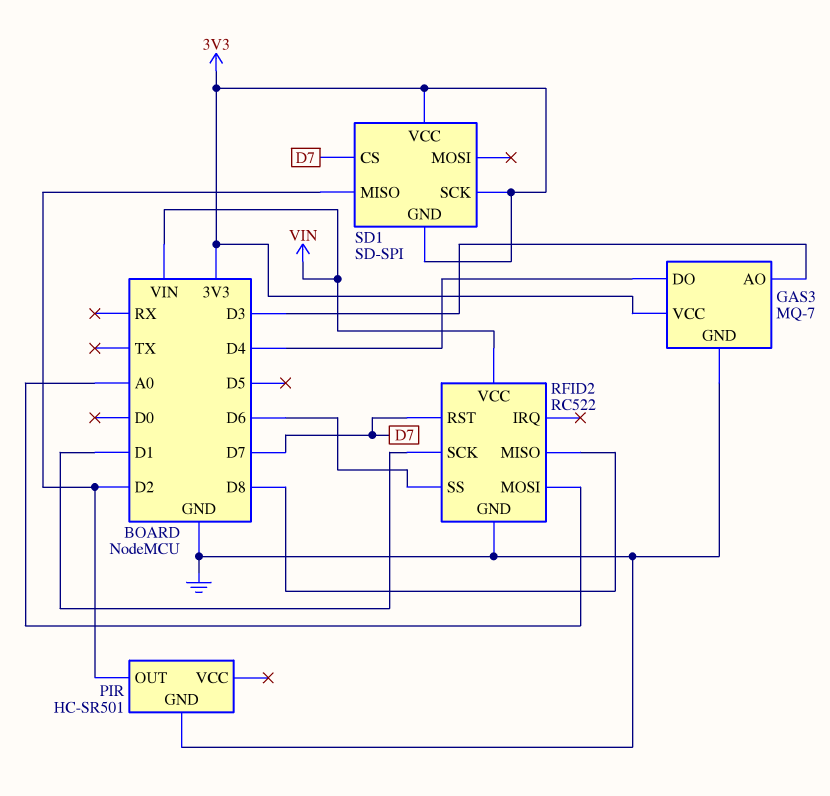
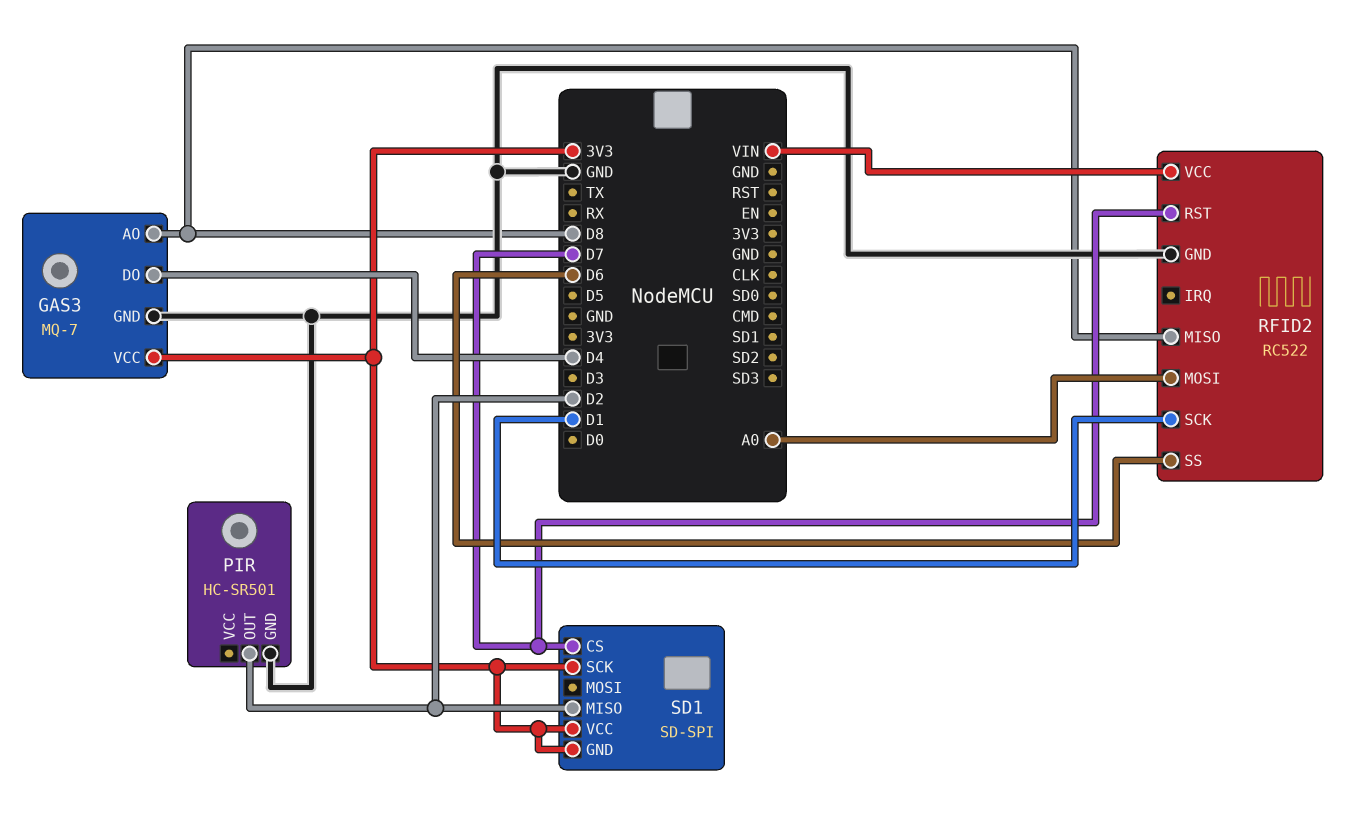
GAS3 pin AO: D3 -> D8

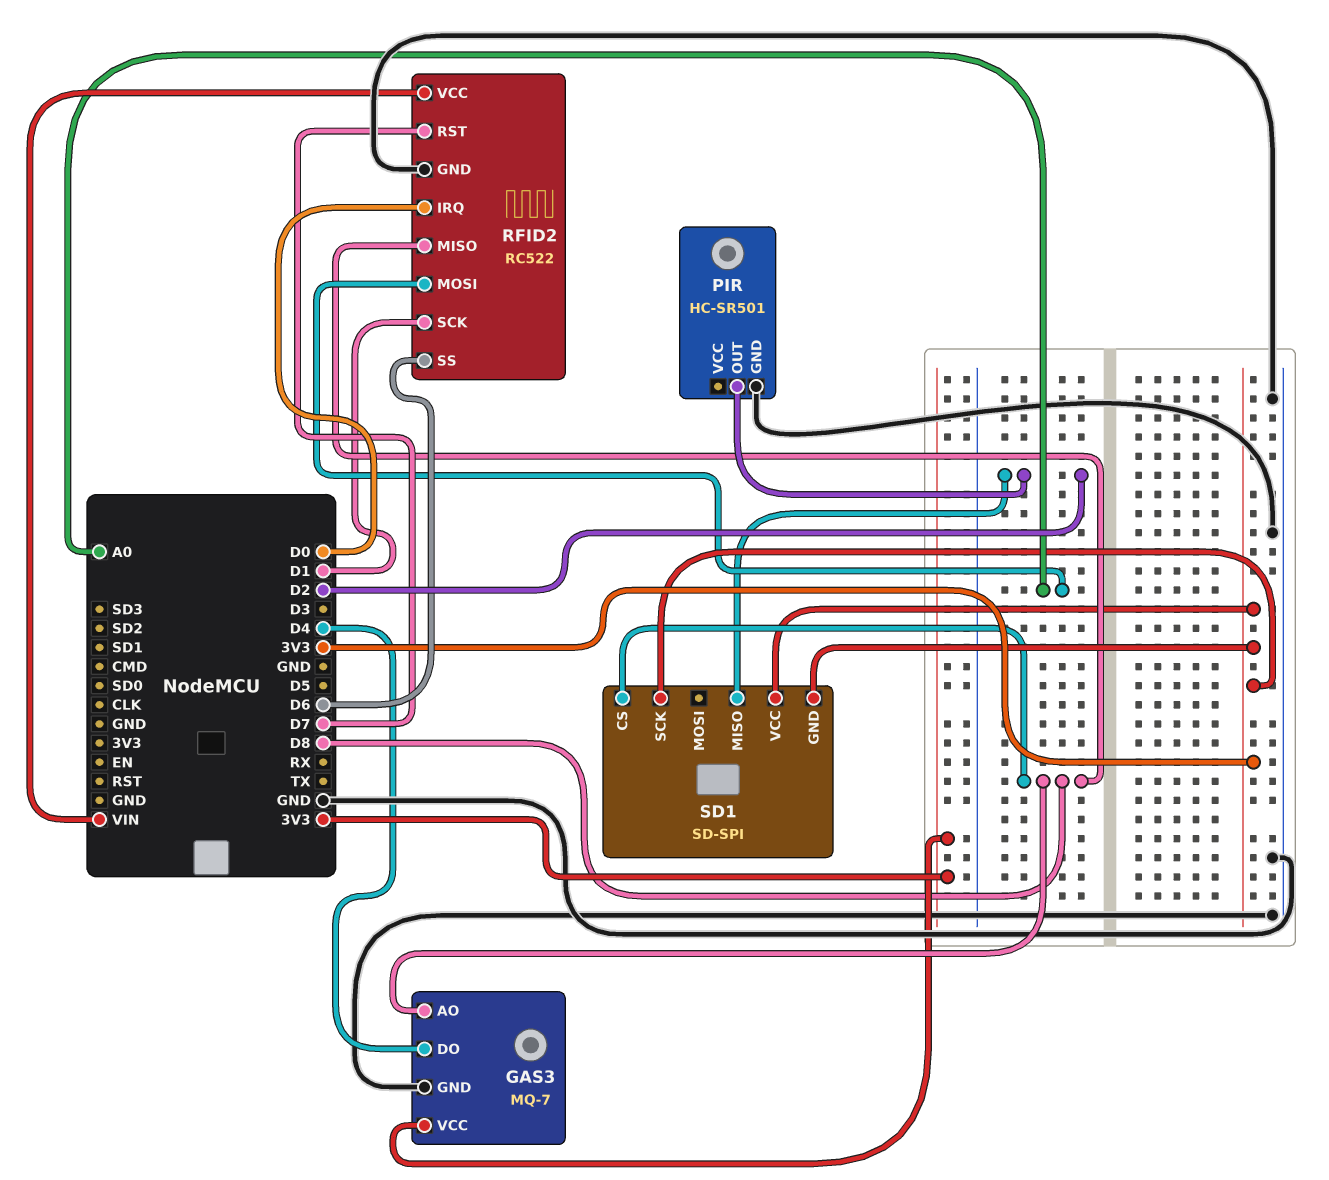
RFID2 pin IRQ: none -> D0
SD1 pin CS: D7 -> D8

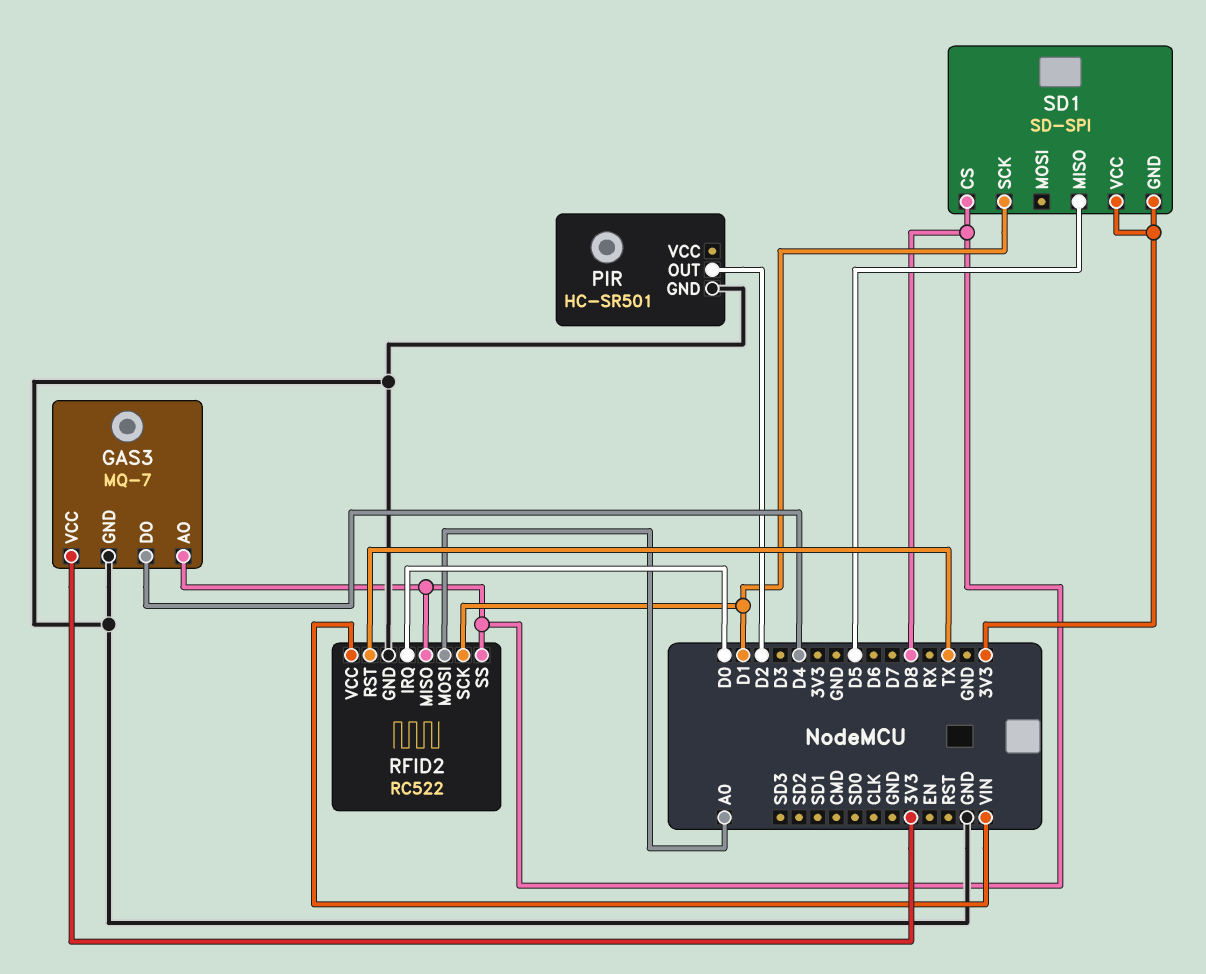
RFID2 pin RST: D7 -> TX
RFID2 pin SS: D6 -> D8
SD1 pin MISO: D2 -> D5
SD1 pin SCK: 3V3 -> D1

